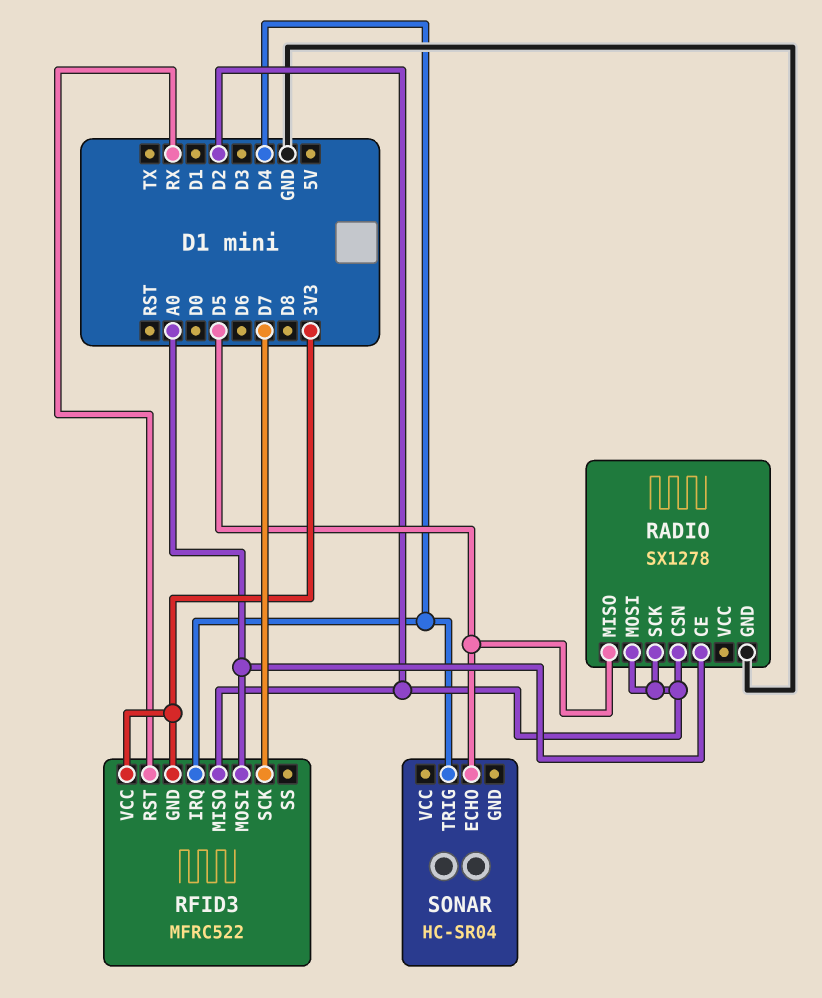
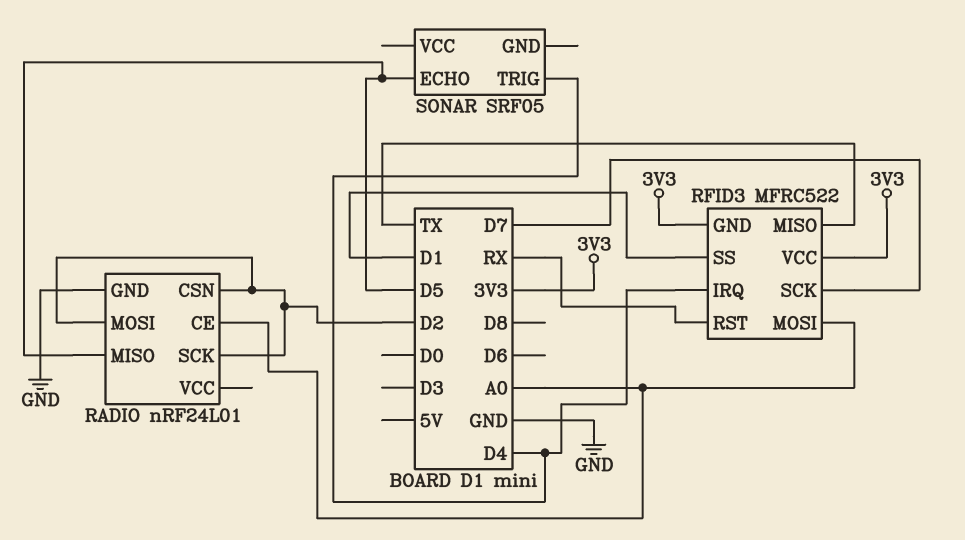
RADIO: SX1278 -> nRF24L01
RFID3 pin MISO: D2 -> TX
RFID3 pin SS: none -> D1
SONAR: HC-SR04 -> SRF05

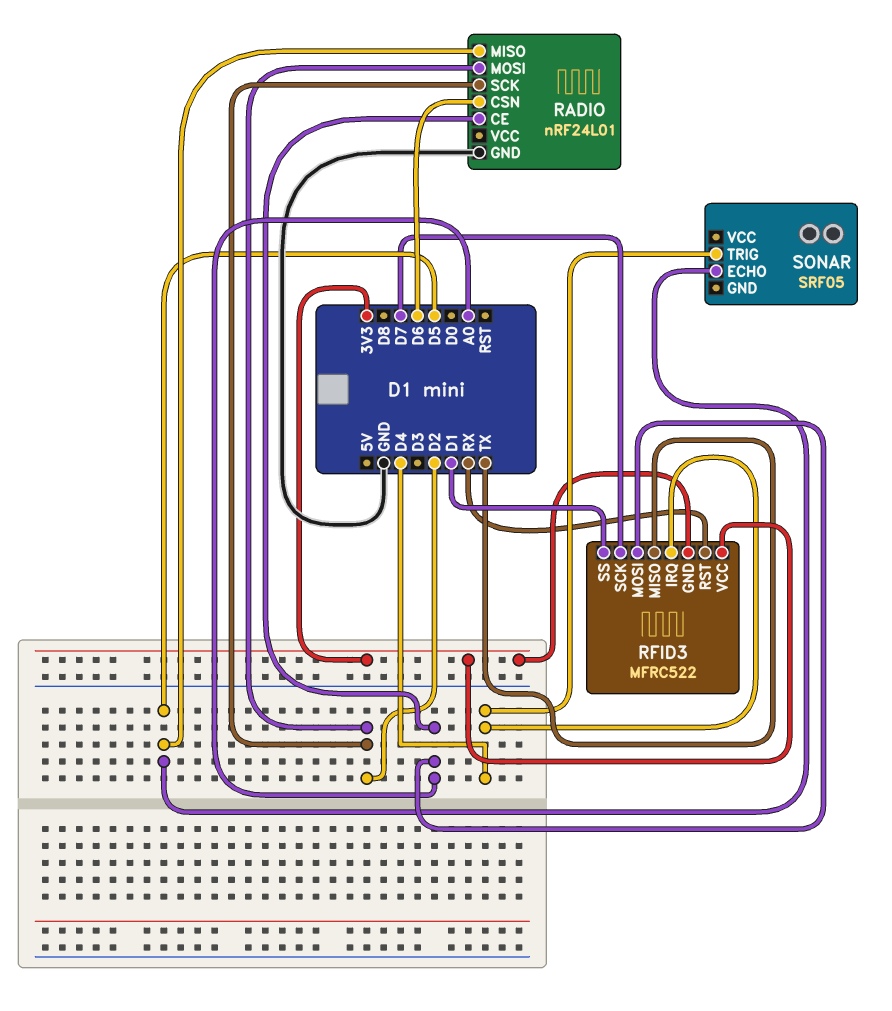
RADIO pin CSN: D2 -> D6

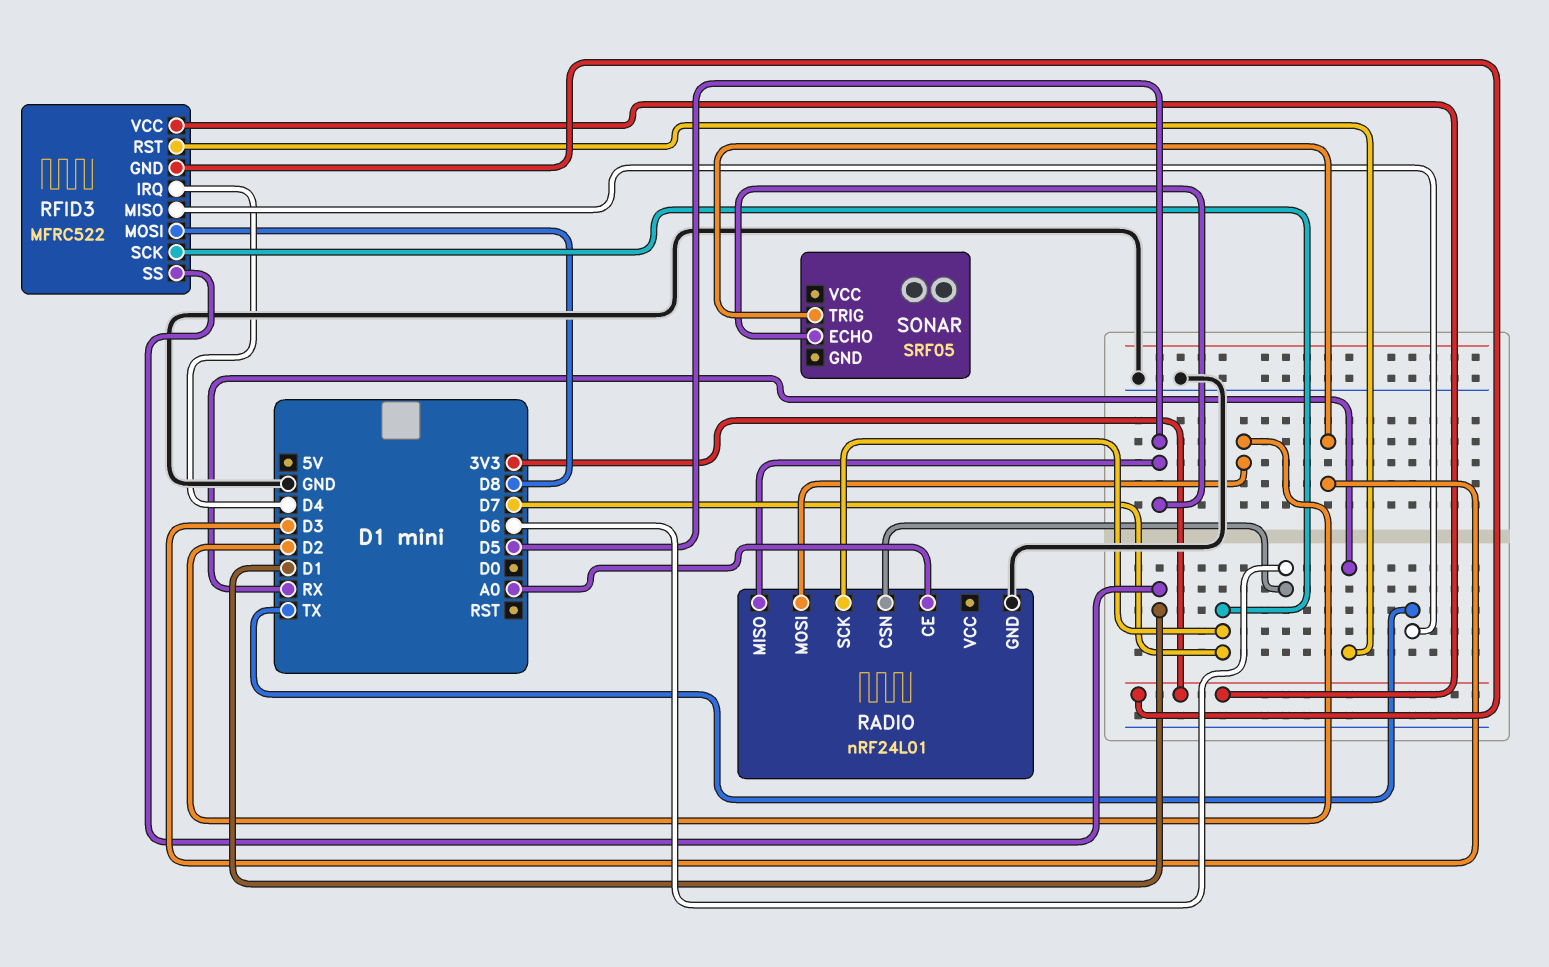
RADIO pin SCK: D2 -> D7
RFID3 pin MOSI: A0 -> D8
SONAR pin TRIG: D4 -> D3

